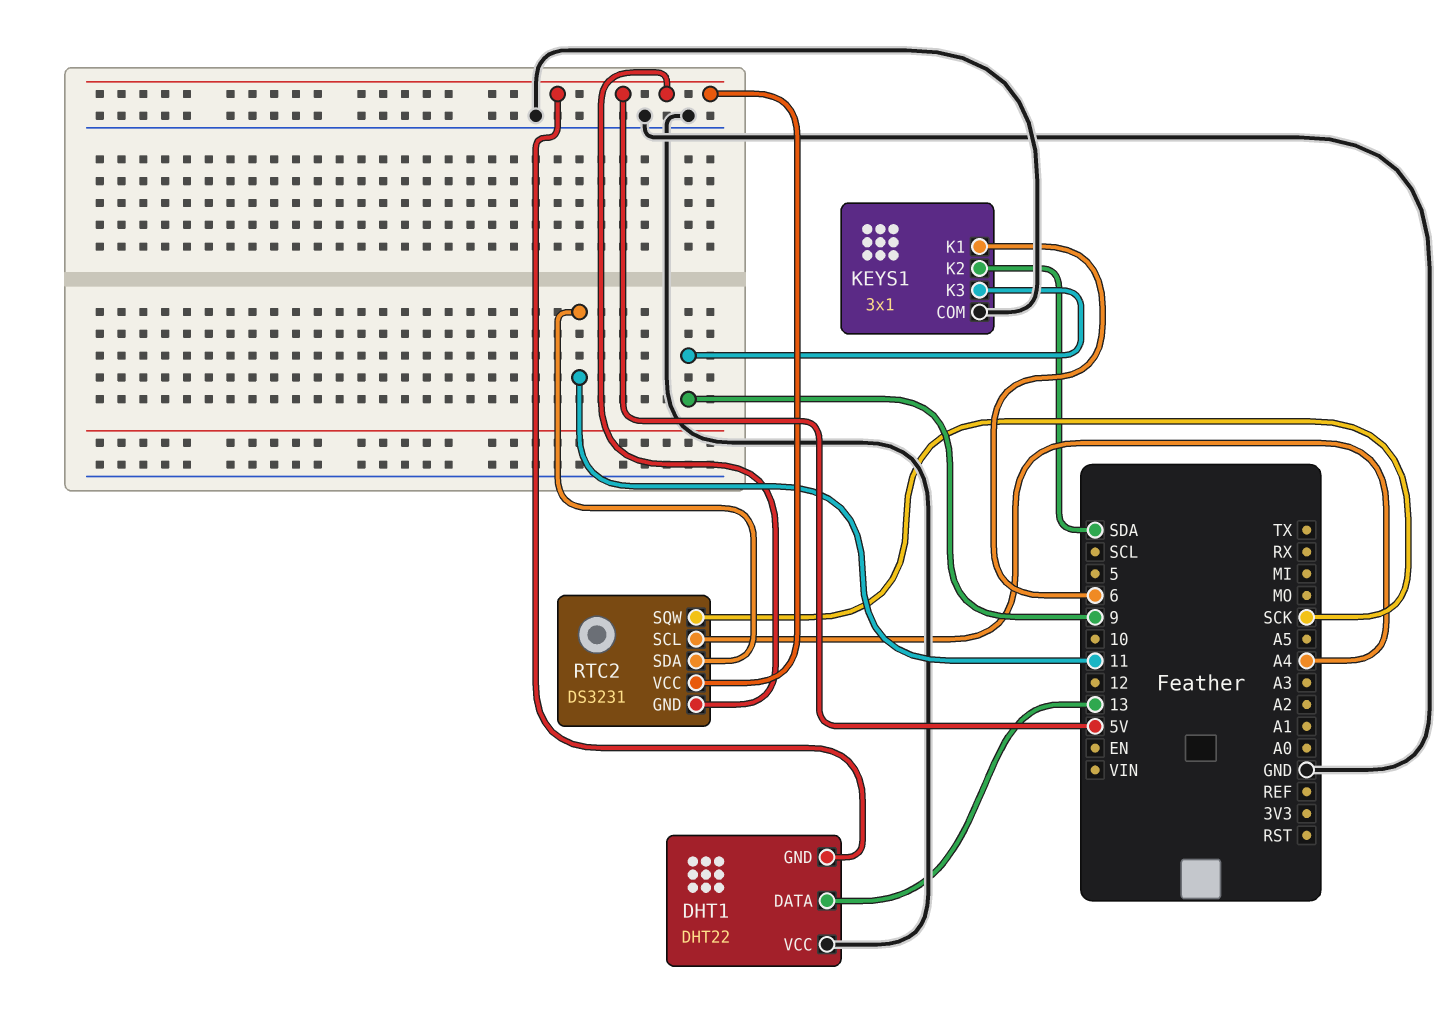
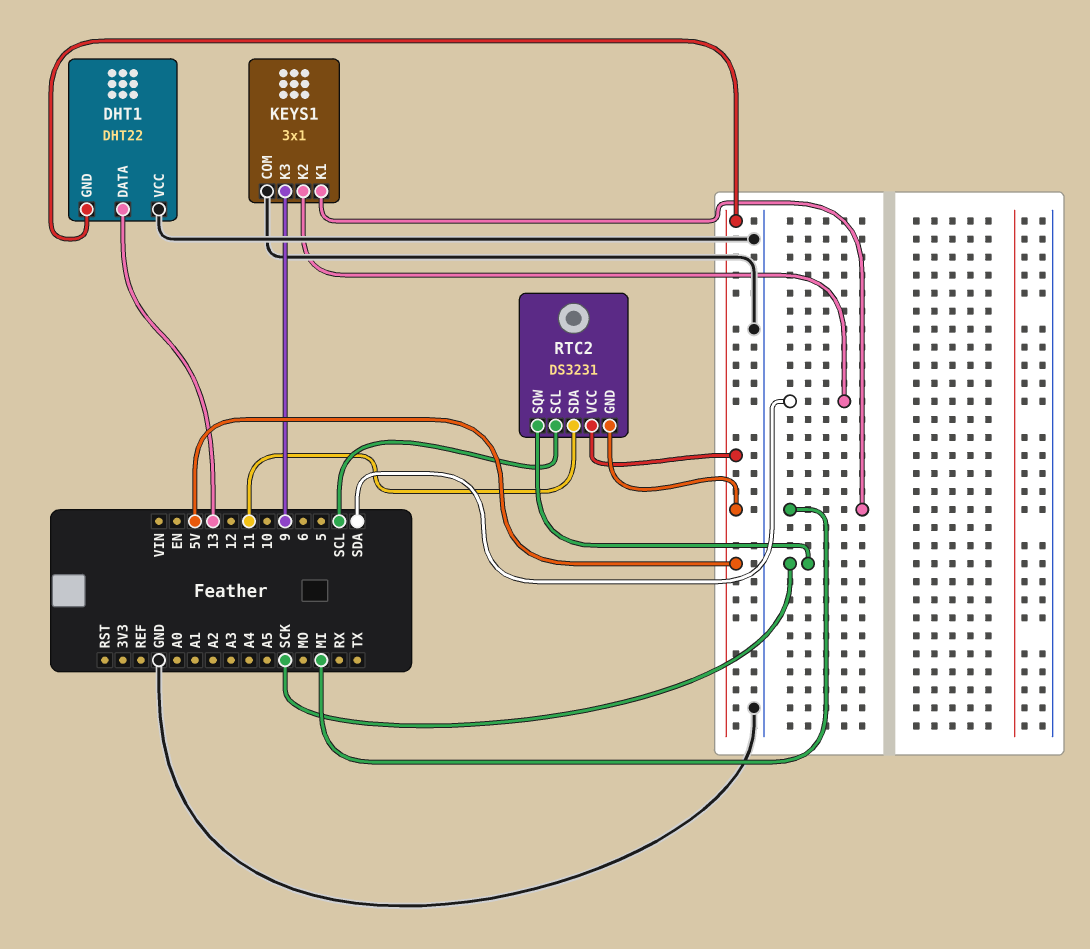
KEYS1 pin K1: 6 -> MI
RTC2 pin SCL: A4 -> SCL

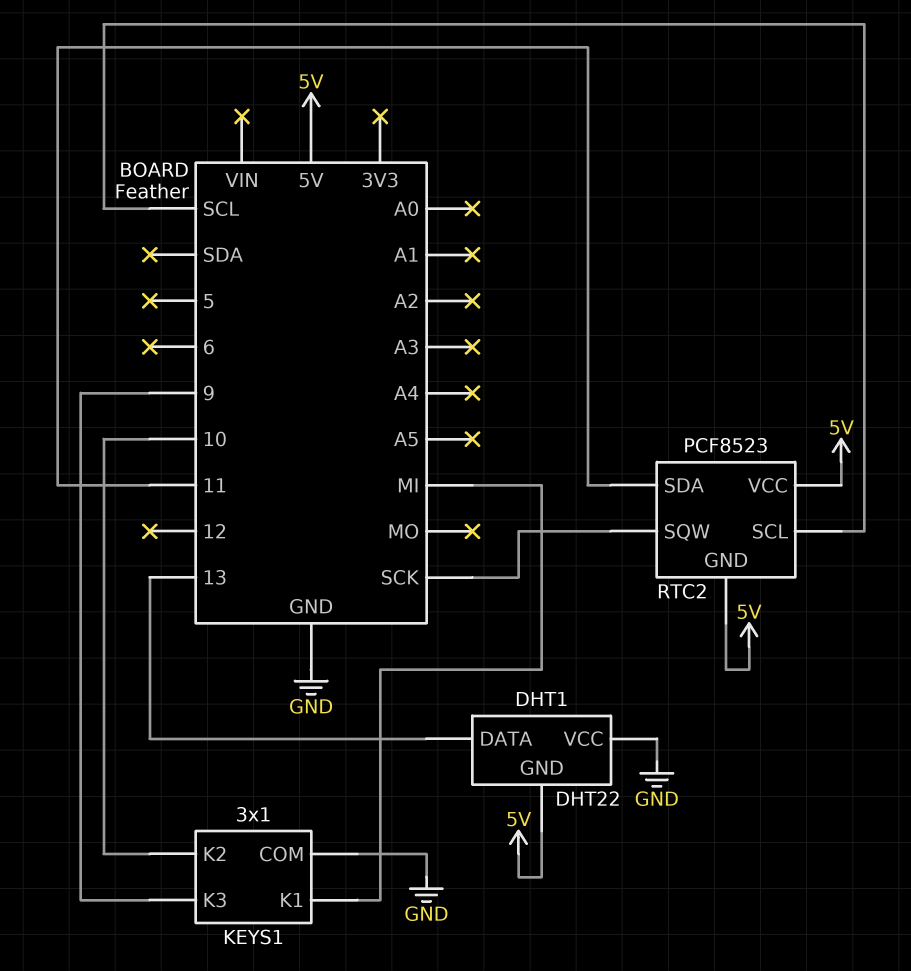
KEYS1 pin K2: SDA -> 10
RTC2: DS3231 -> PCF8523

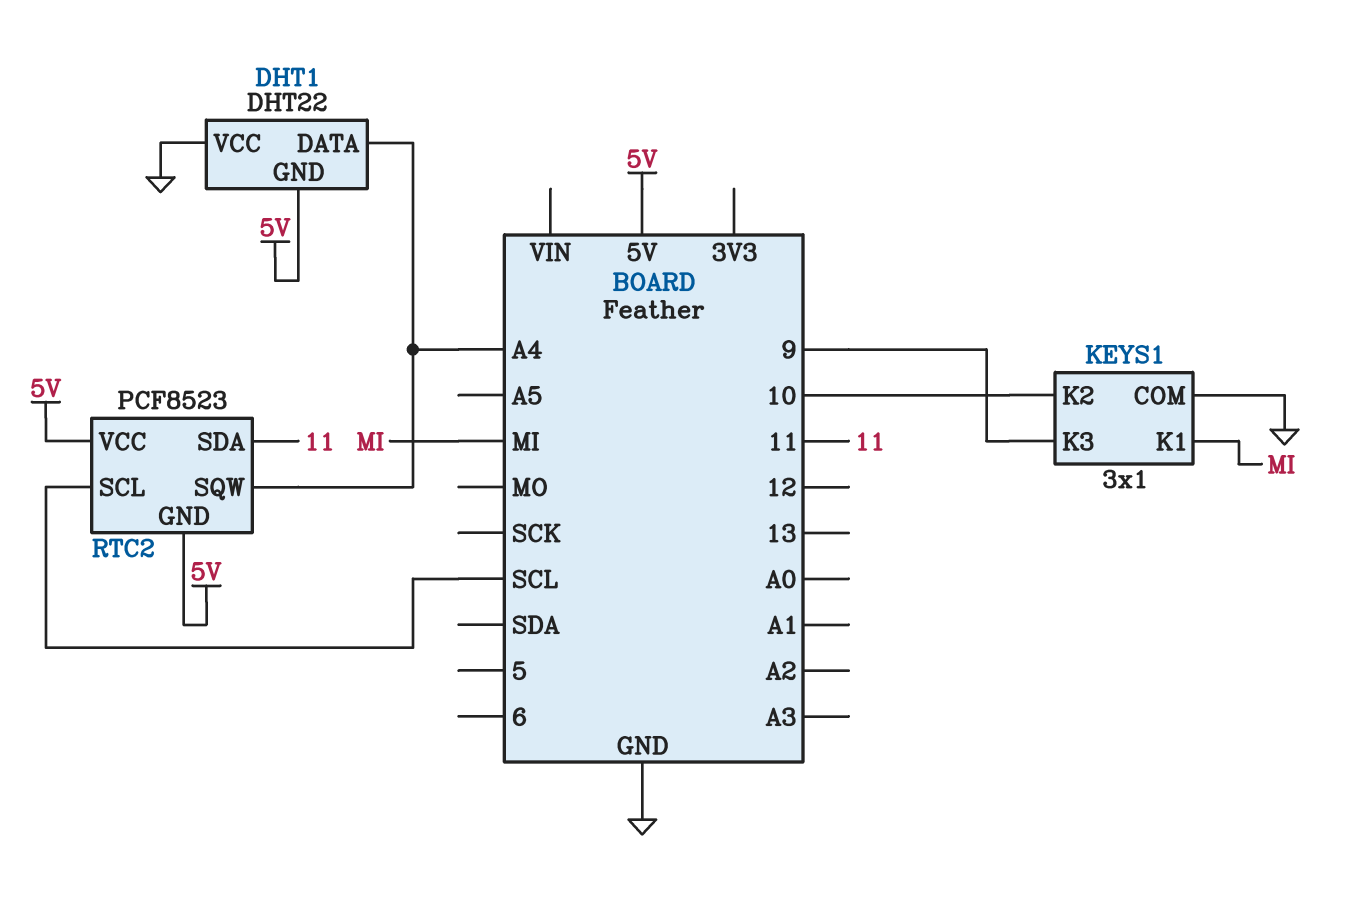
DHT1 pin DATA: 13 -> A4
RTC2 pin SQW: SCK -> A4

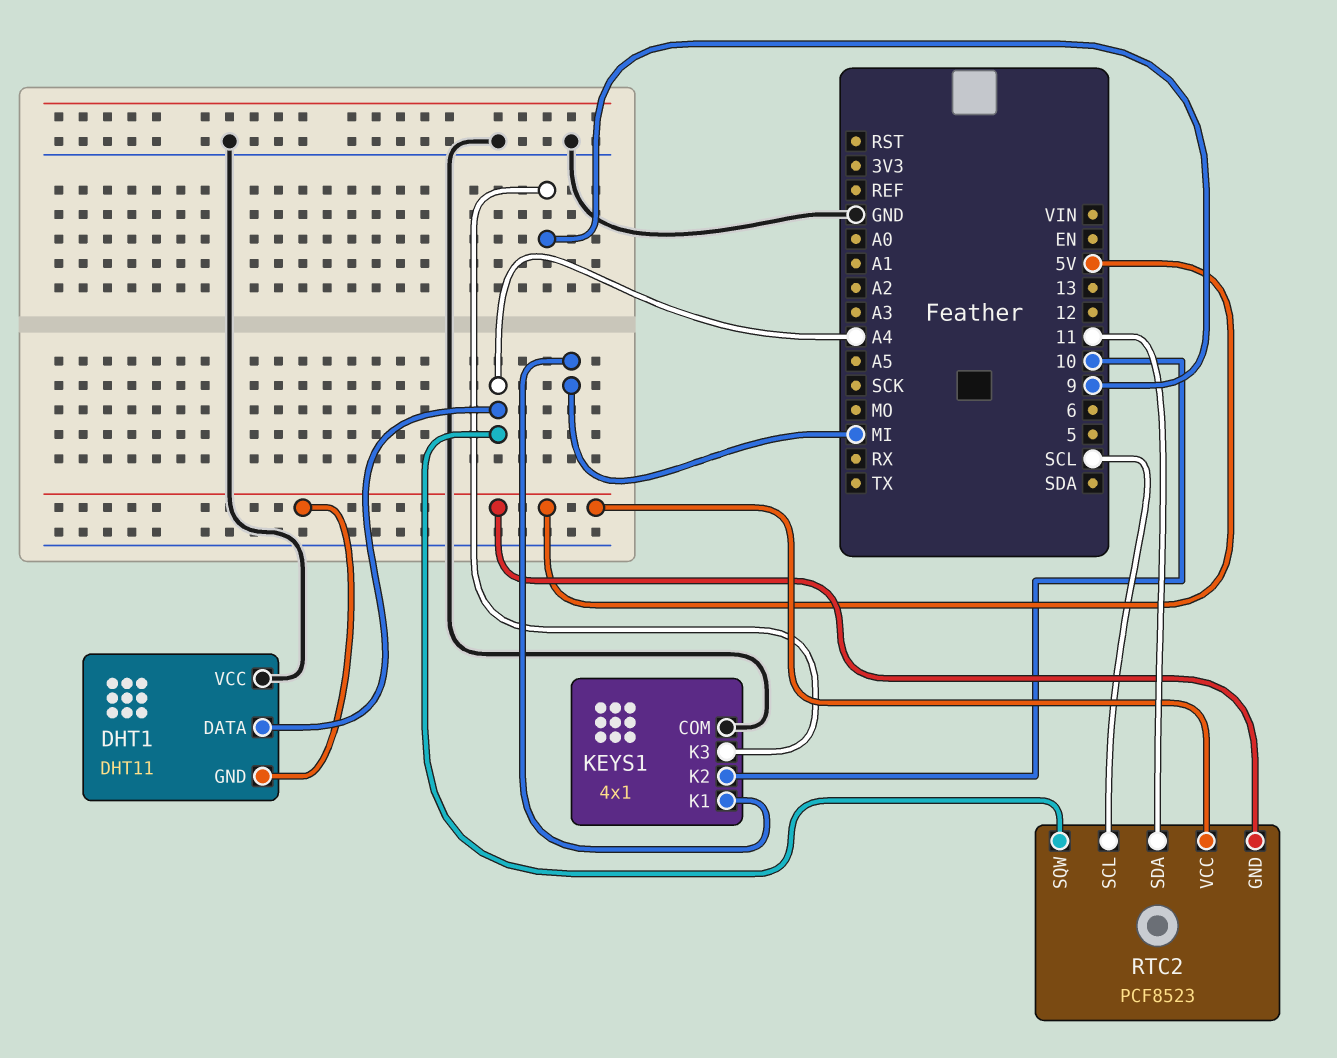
DHT1: DHT22 -> DHT11
KEYS1: 3x1 -> 4x1

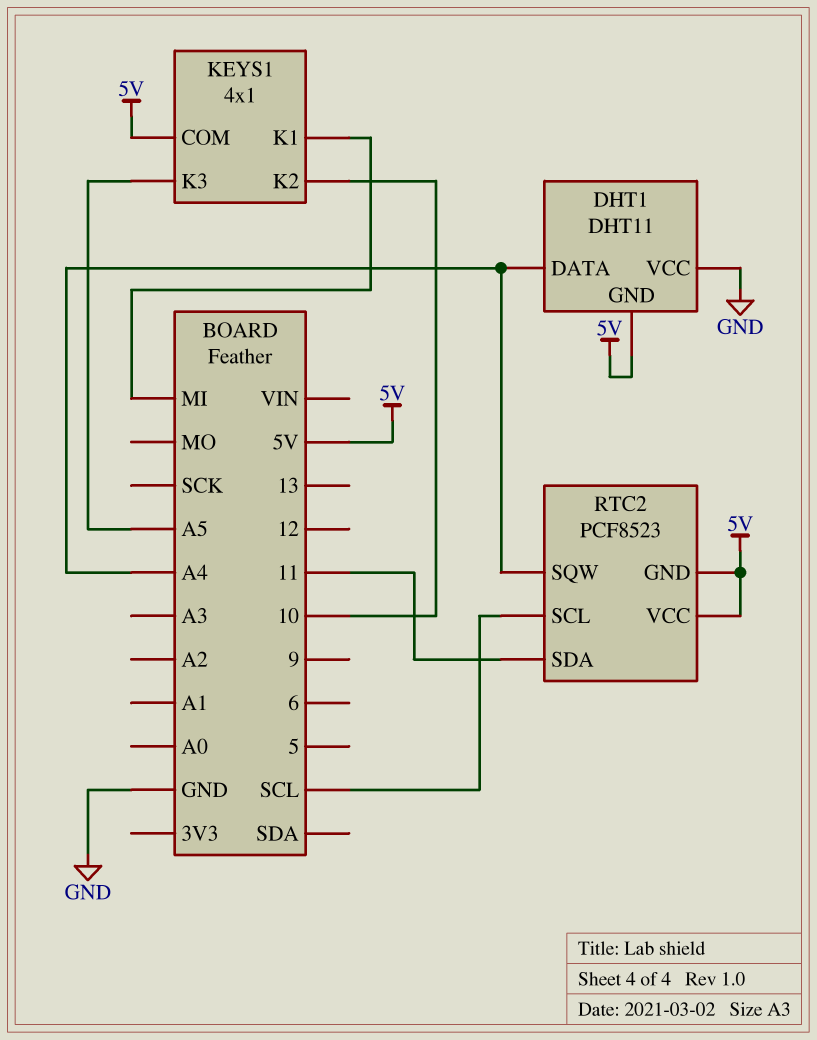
KEYS1 pin COM: GND -> 5V
KEYS1 pin K3: 9 -> A5

